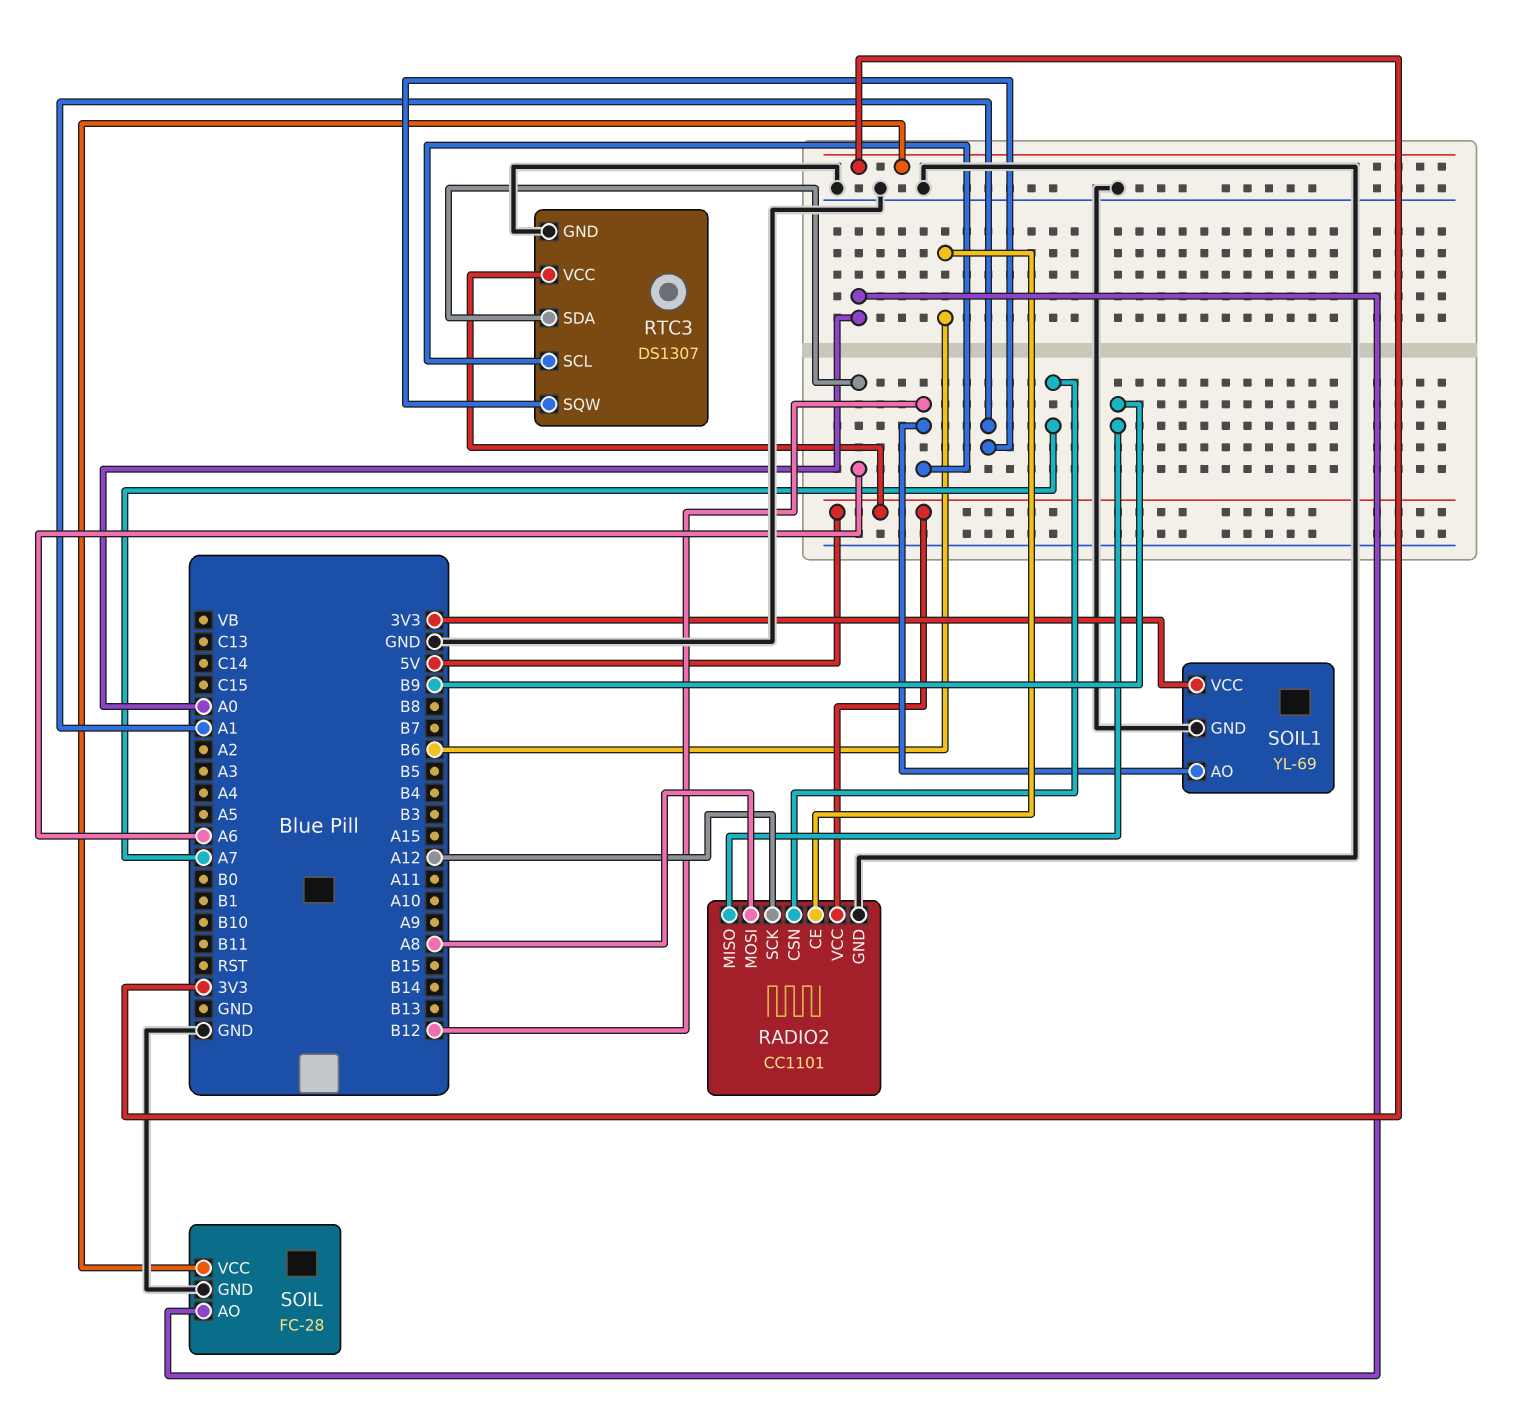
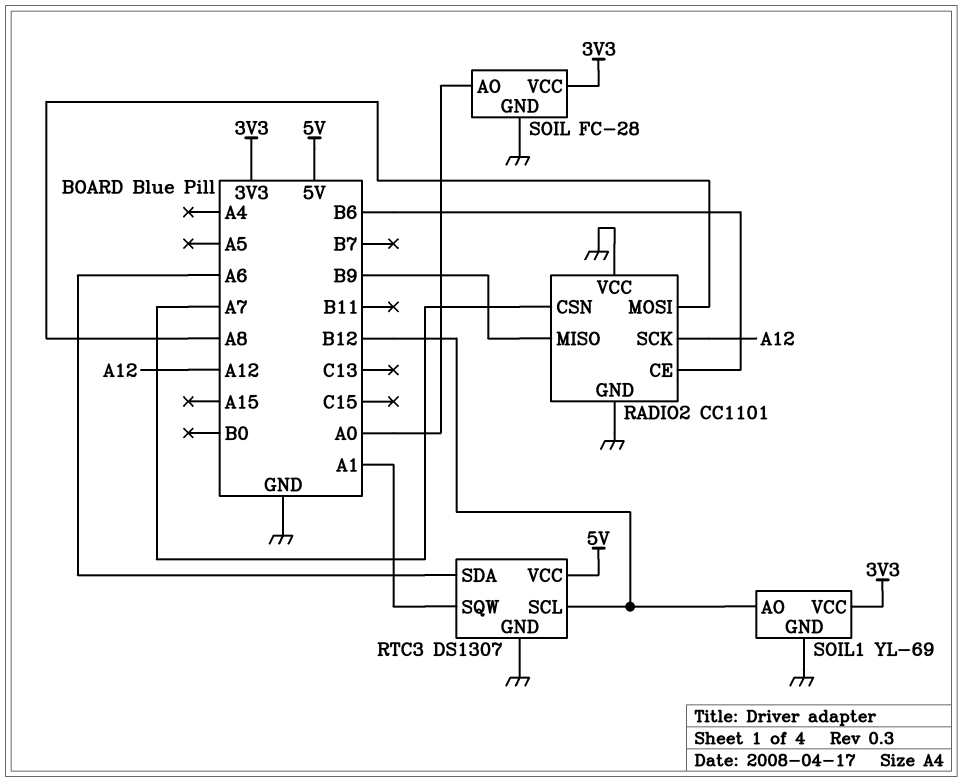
RADIO2 pin VCC: 5V -> GND

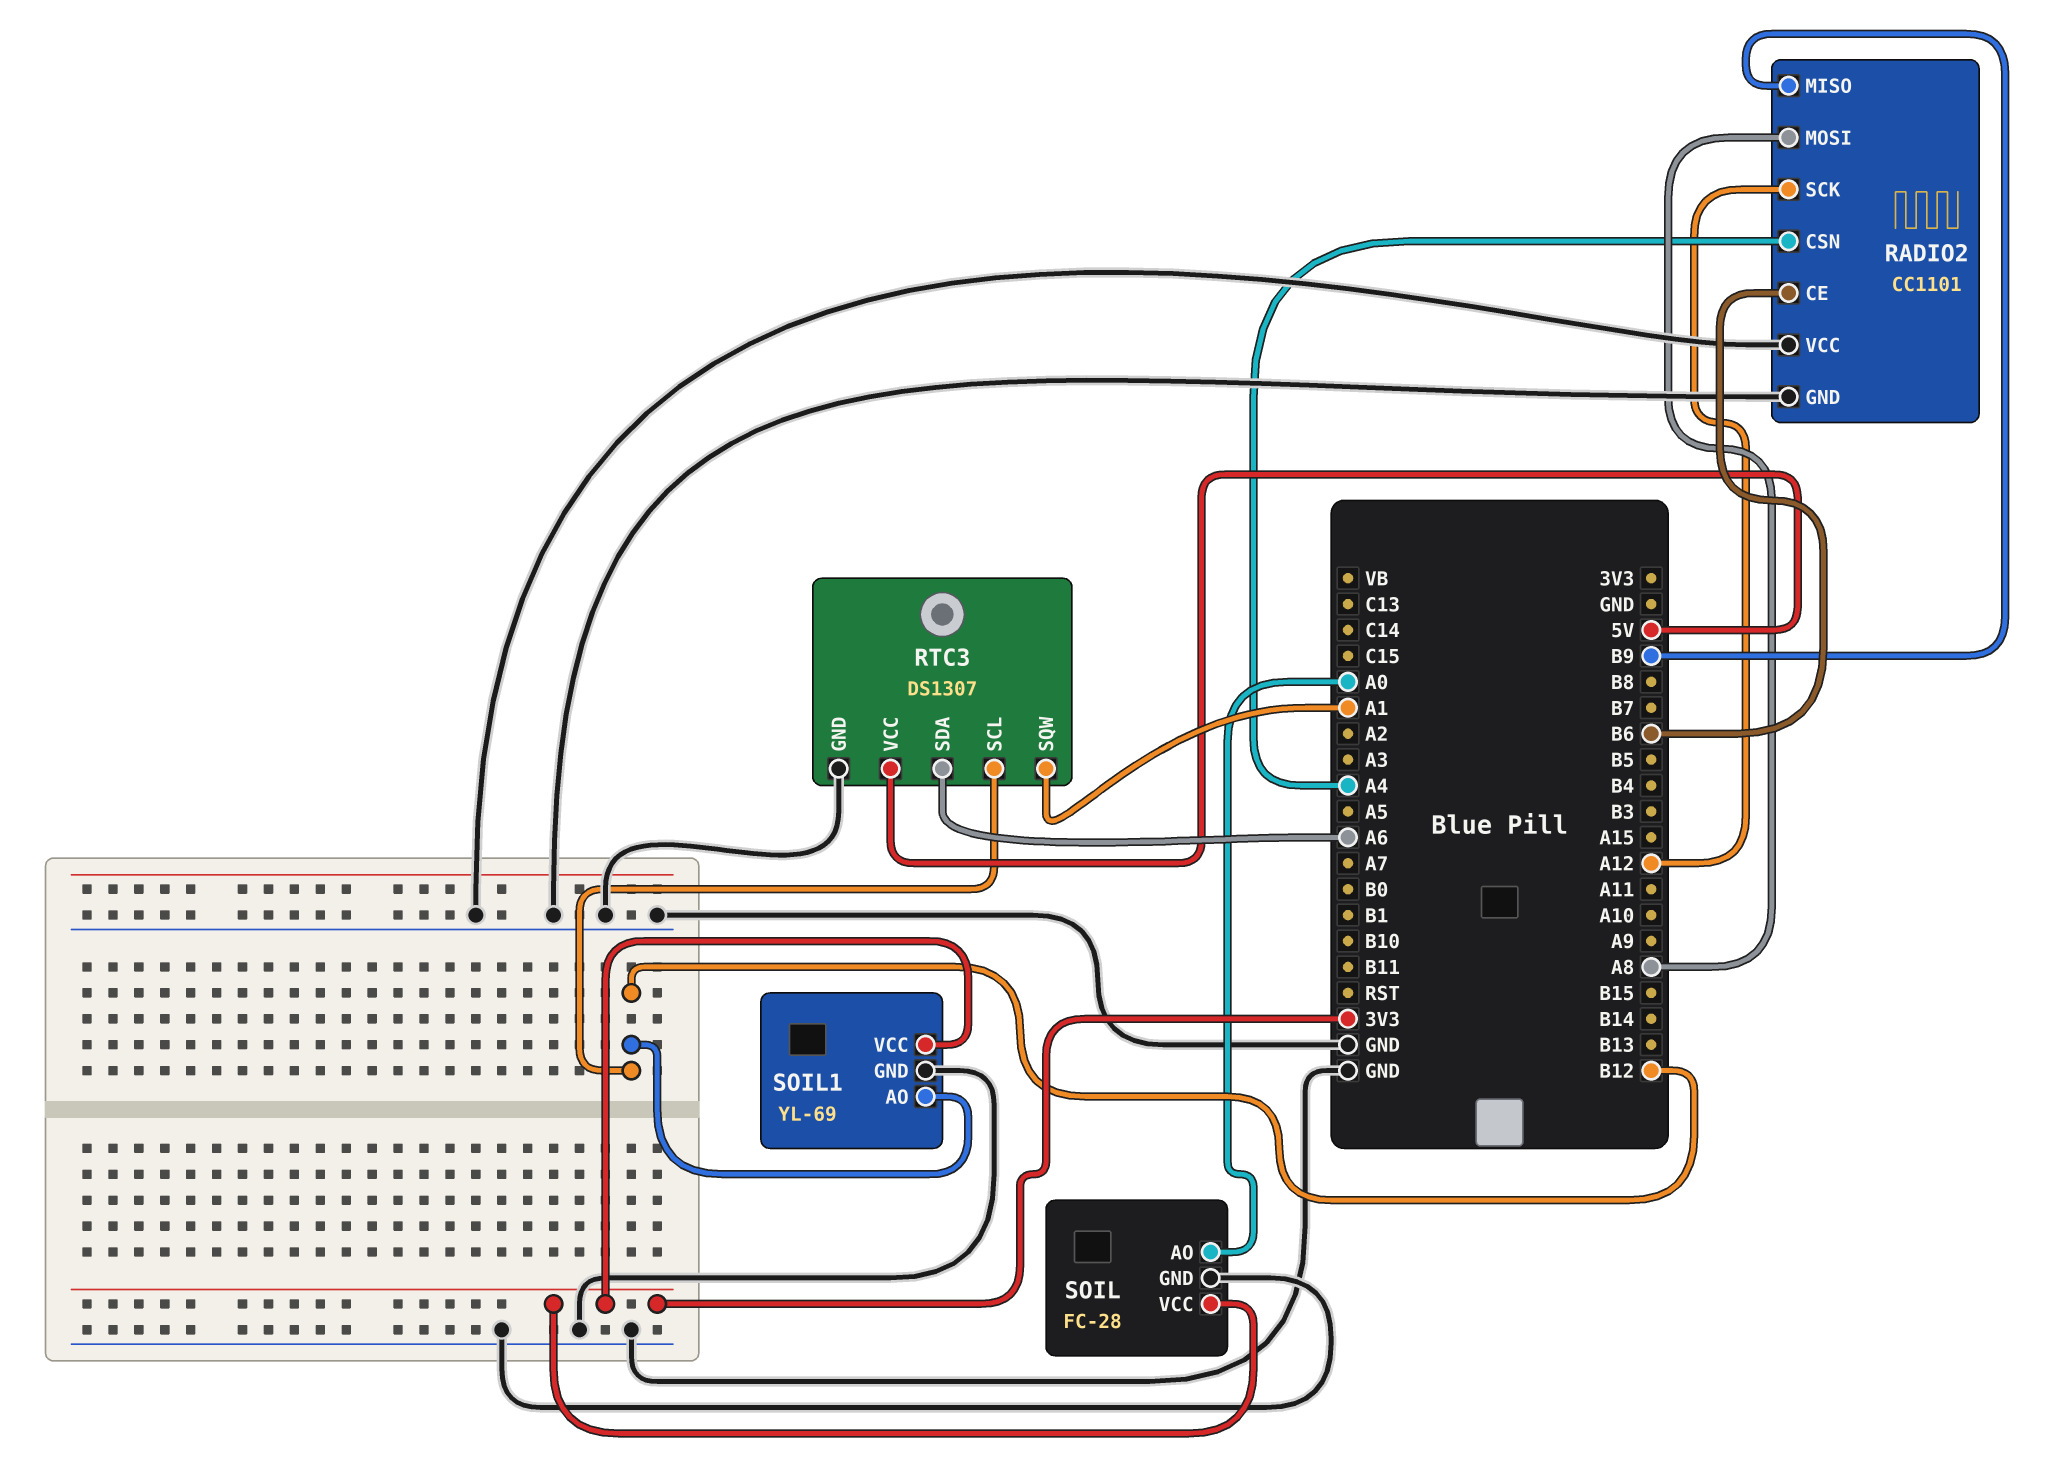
RADIO2 pin CSN: A7 -> A4

